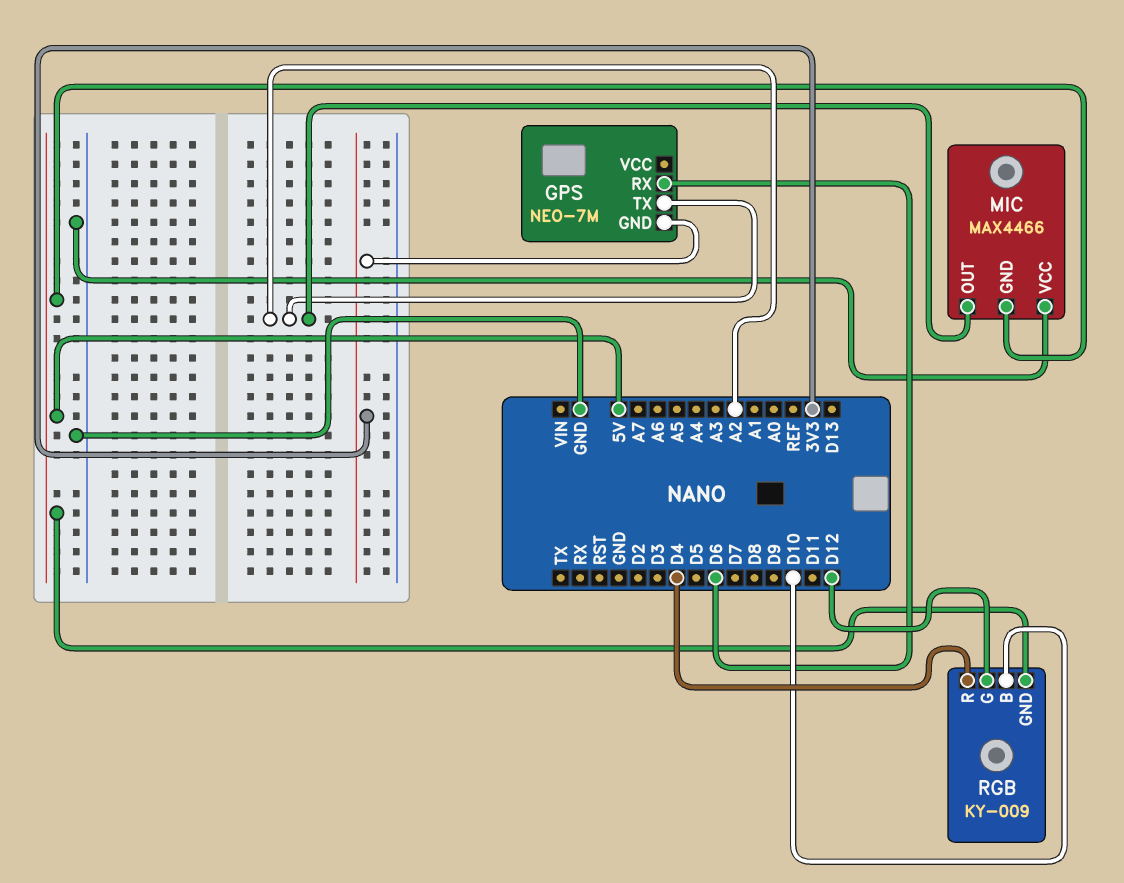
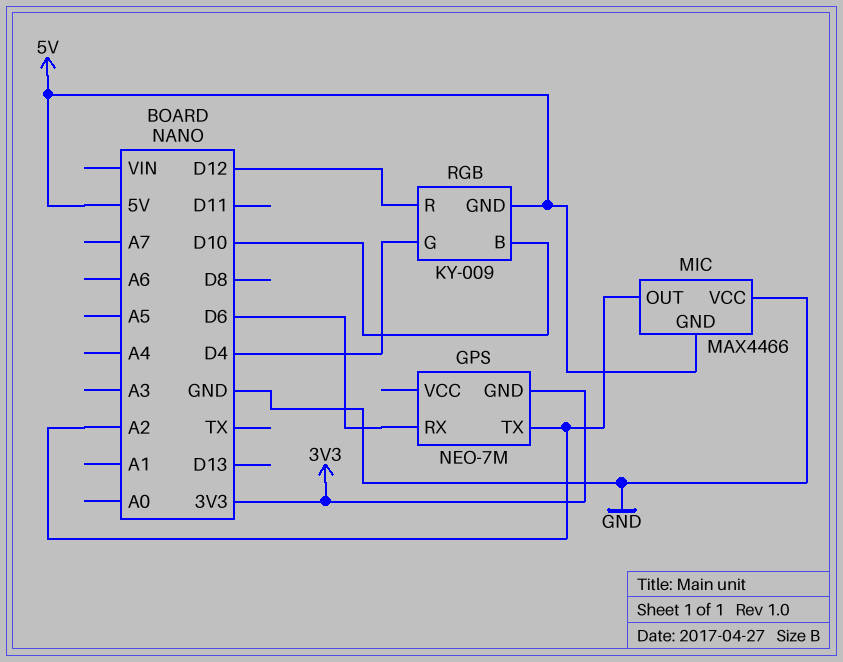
RGB pin G: D12 -> D4
RGB pin R: D4 -> D12

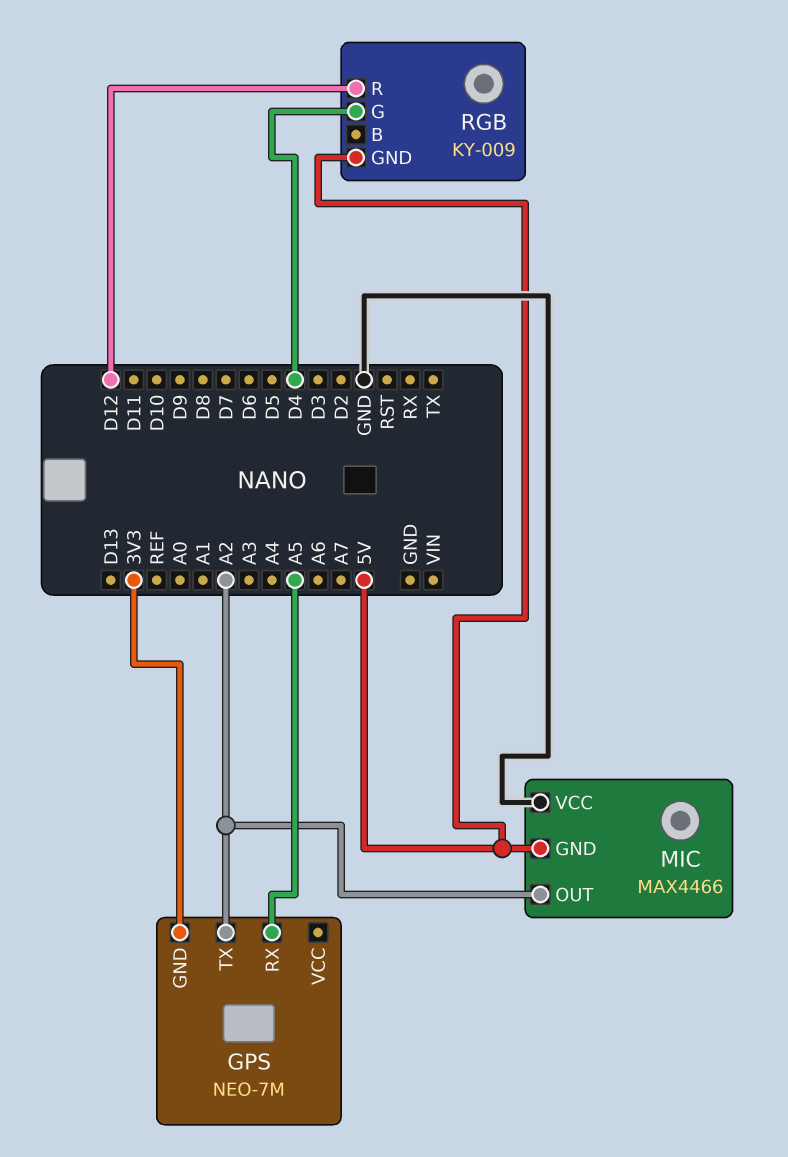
GPS pin RX: D6 -> A5
RGB pin B: D10 -> none

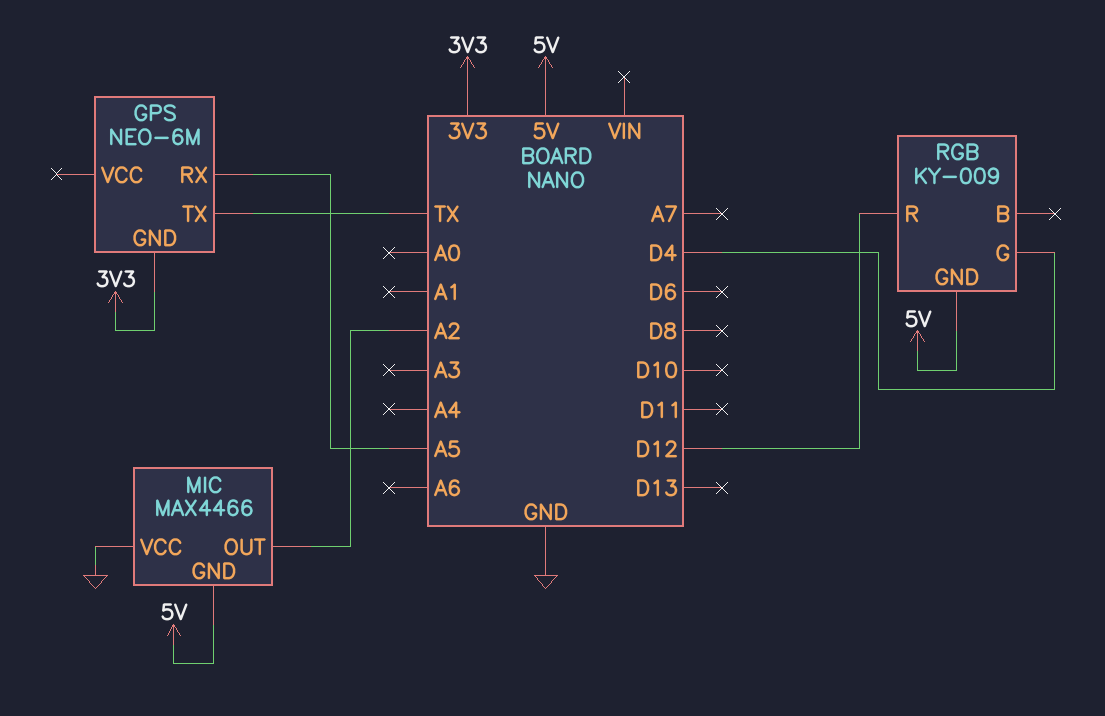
GPS: NEO-7M -> NEO-6M
GPS pin TX: A2 -> TX

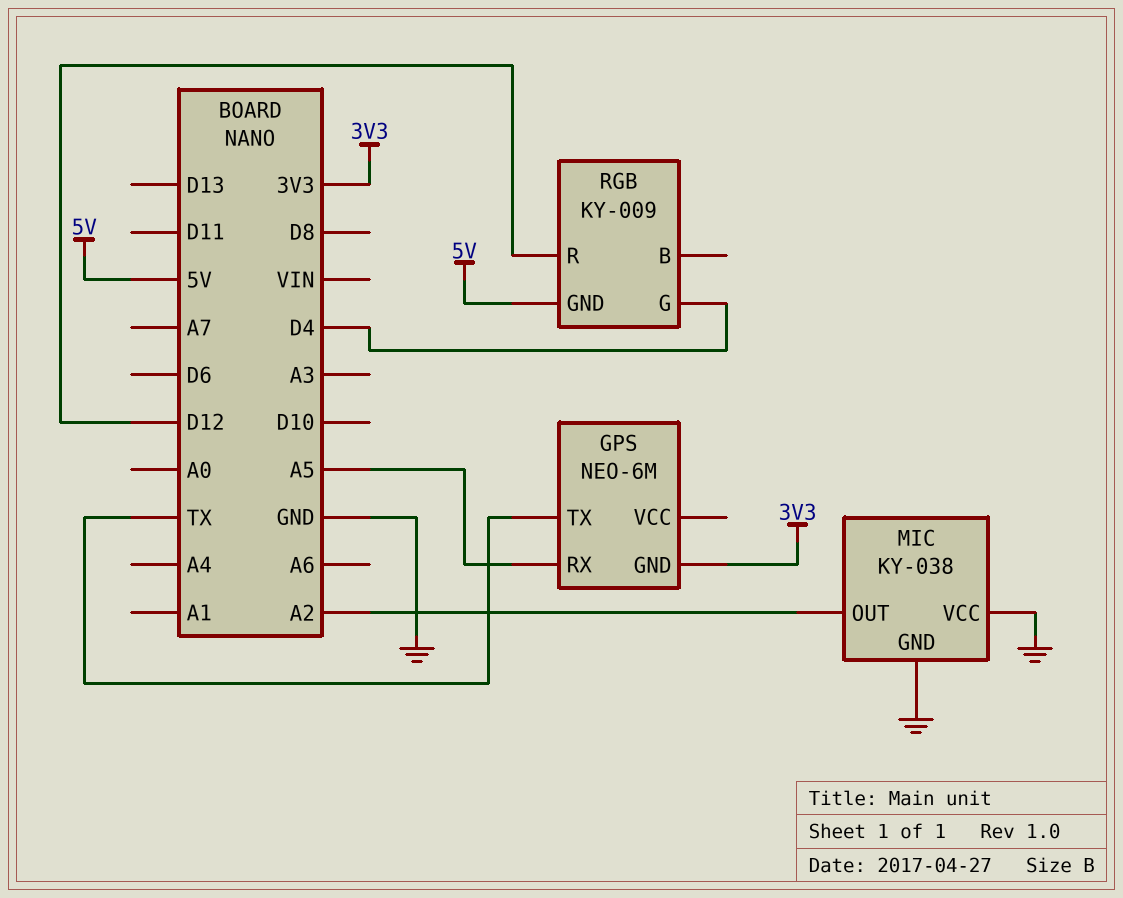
MIC: MAX4466 -> KY-038
MIC pin GND: 5V -> GND

